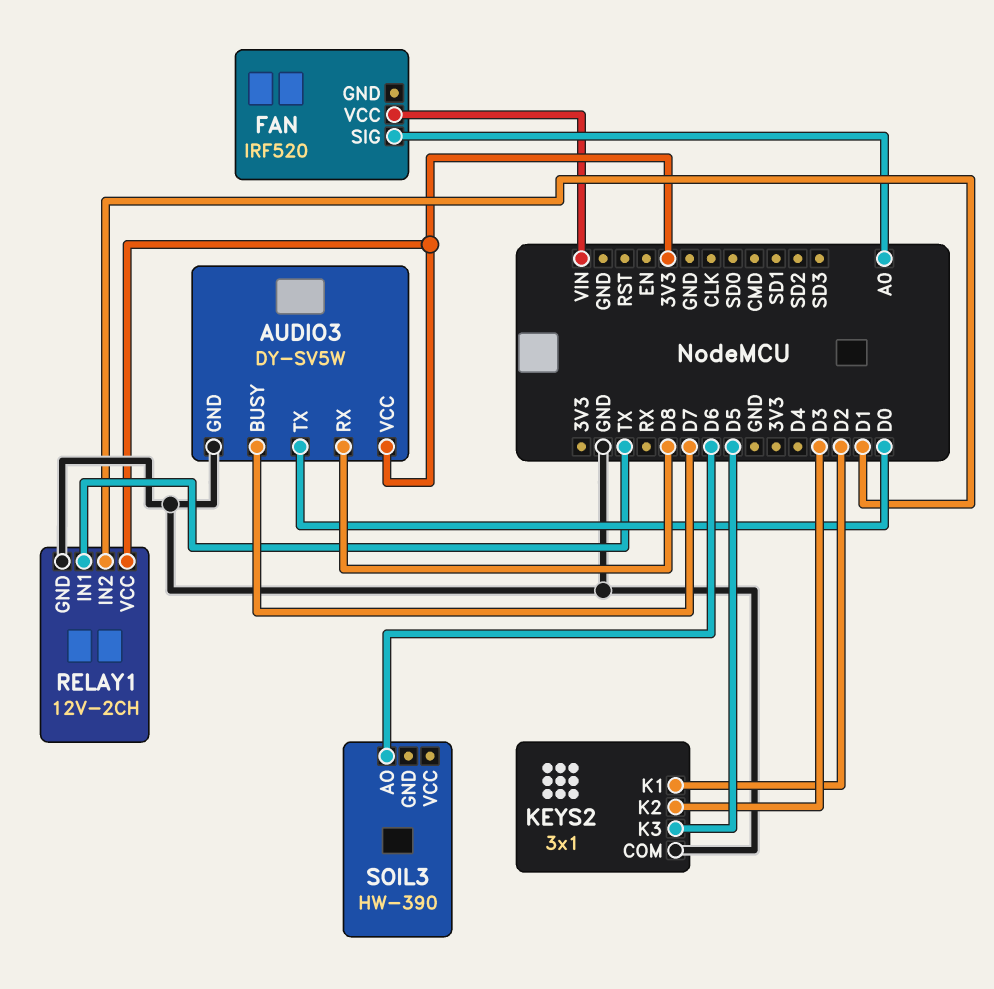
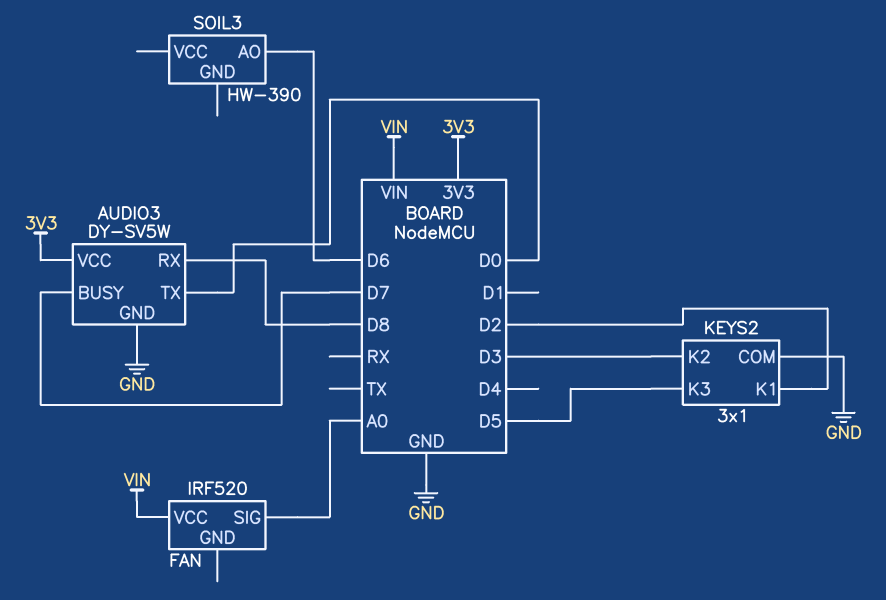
RELAY1: 12V-2CH -> none
RELAY1 pin GND: GND -> none
RELAY1 pin IN1: TX -> none
RELAY1 pin IN2: D1 -> none
RELAY1 pin VCC: 3V3 -> none

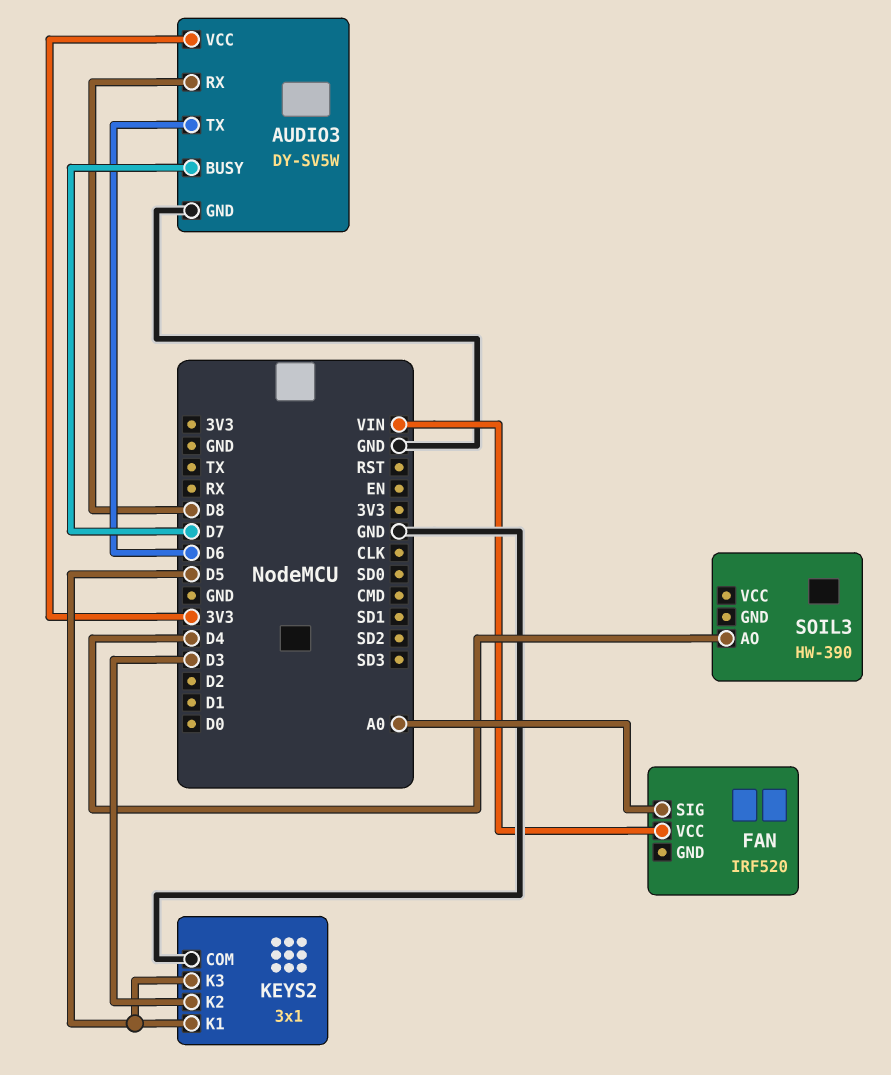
AUDIO3 pin TX: D0 -> D6
KEYS2 pin K1: D2 -> D5
SOIL3 pin AO: D6 -> D4

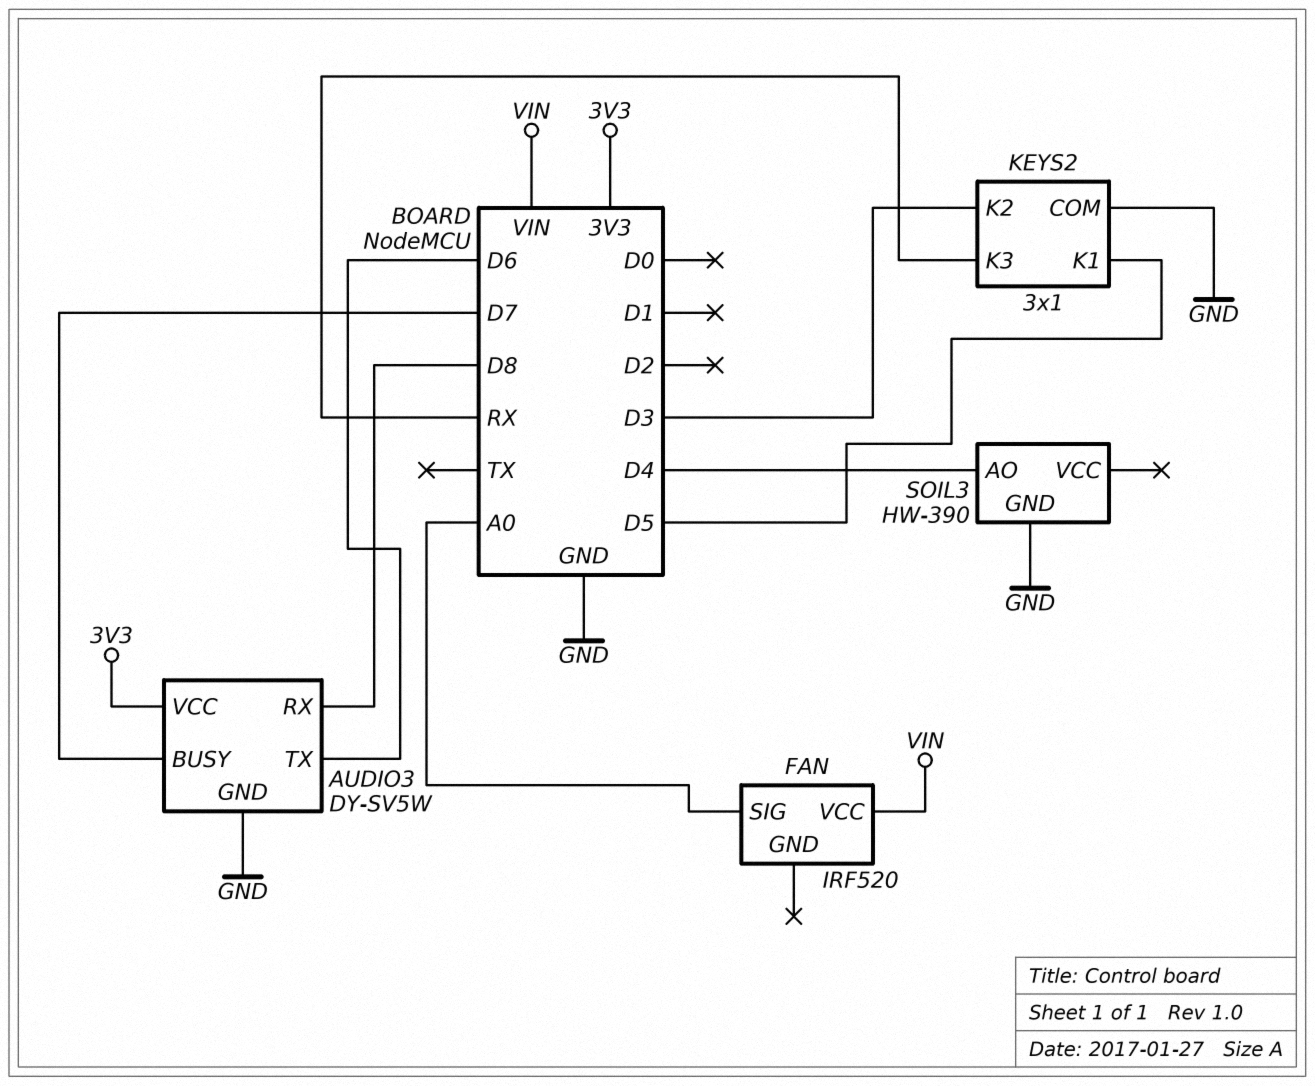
KEYS2 pin K3: D5 -> RX
SOIL3 pin GND: none -> GND

